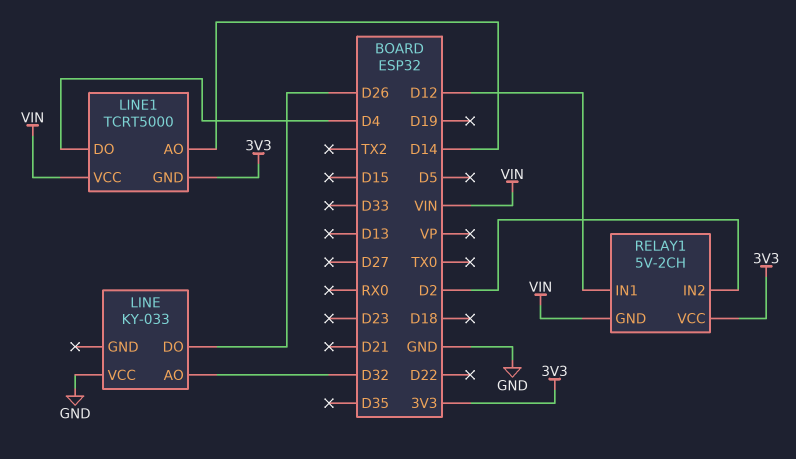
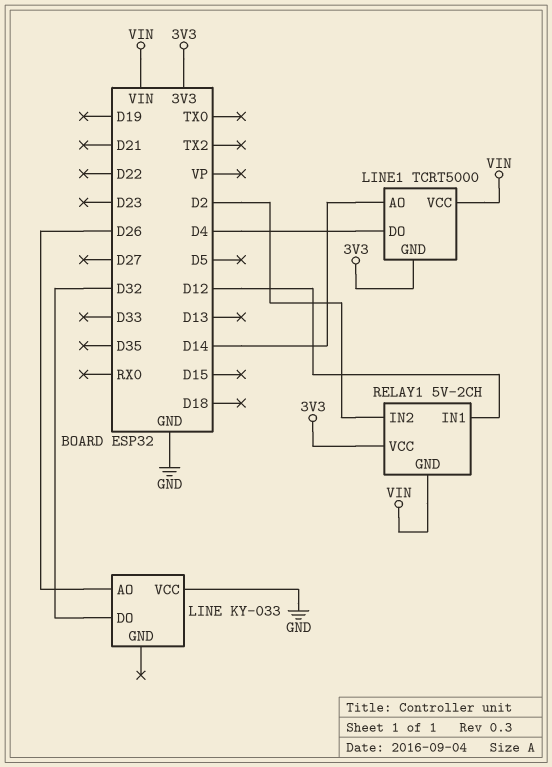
LINE pin AO: D32 -> D26
LINE pin DO: D26 -> D32

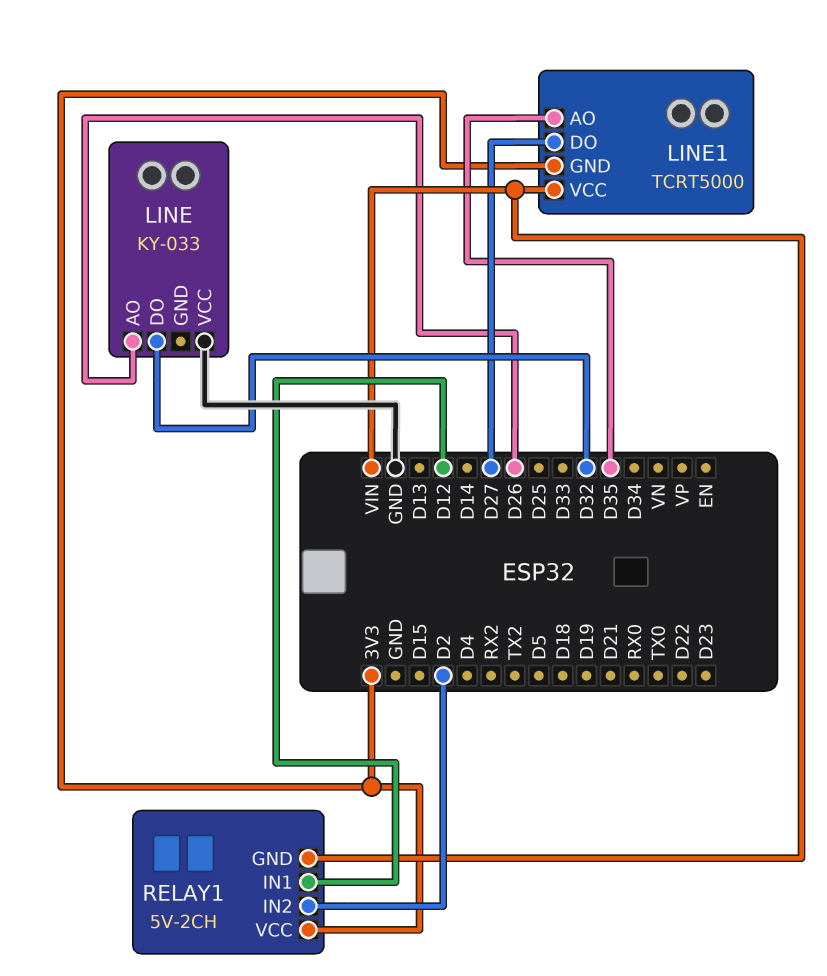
LINE1 pin AO: D14 -> D35
LINE1 pin DO: D4 -> D27

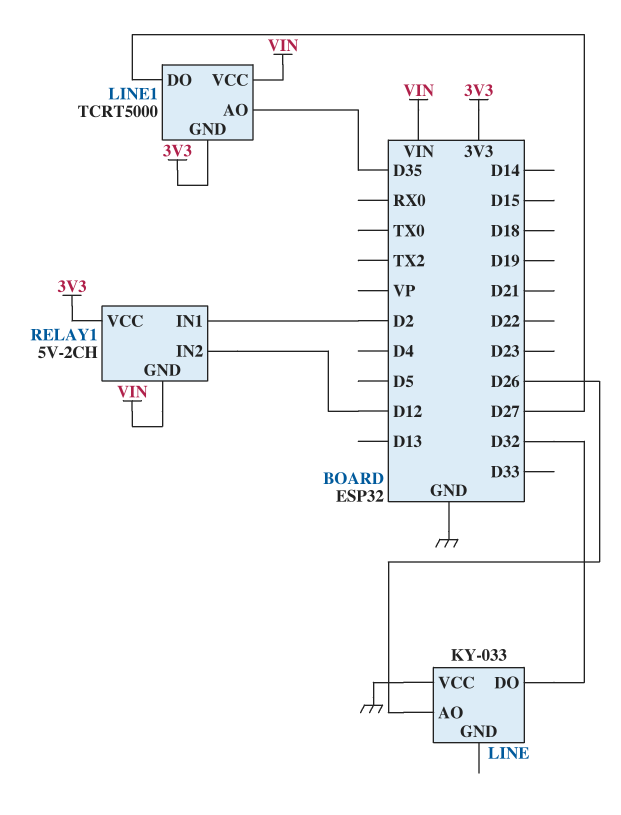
RELAY1 pin IN1: D12 -> D2
RELAY1 pin IN2: D2 -> D12

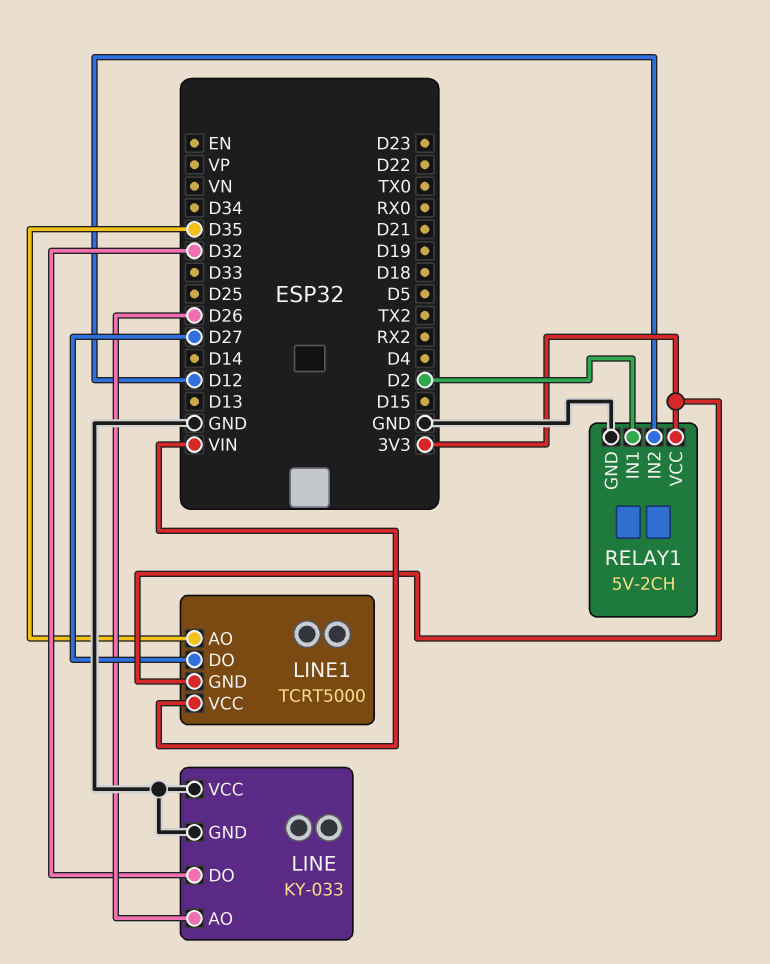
LINE pin GND: none -> GND
RELAY1 pin GND: VIN -> GND

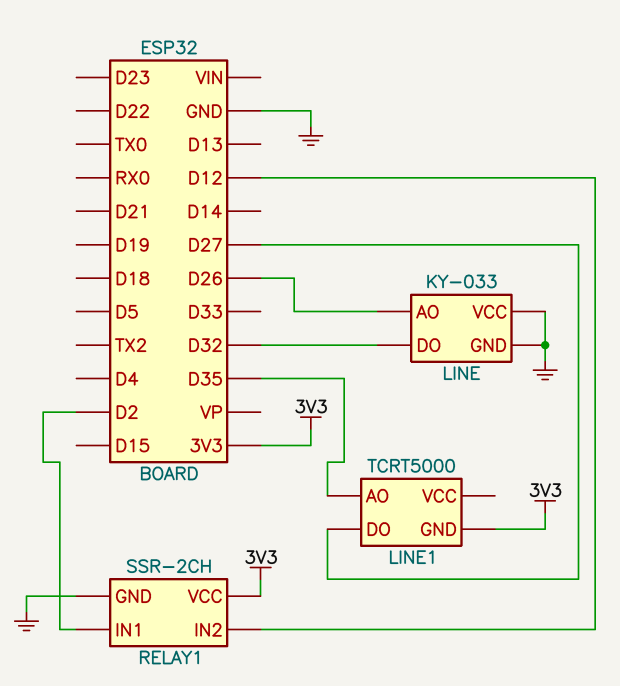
LINE1 pin VCC: VIN -> none
RELAY1: 5V-2CH -> SSR-2CH

